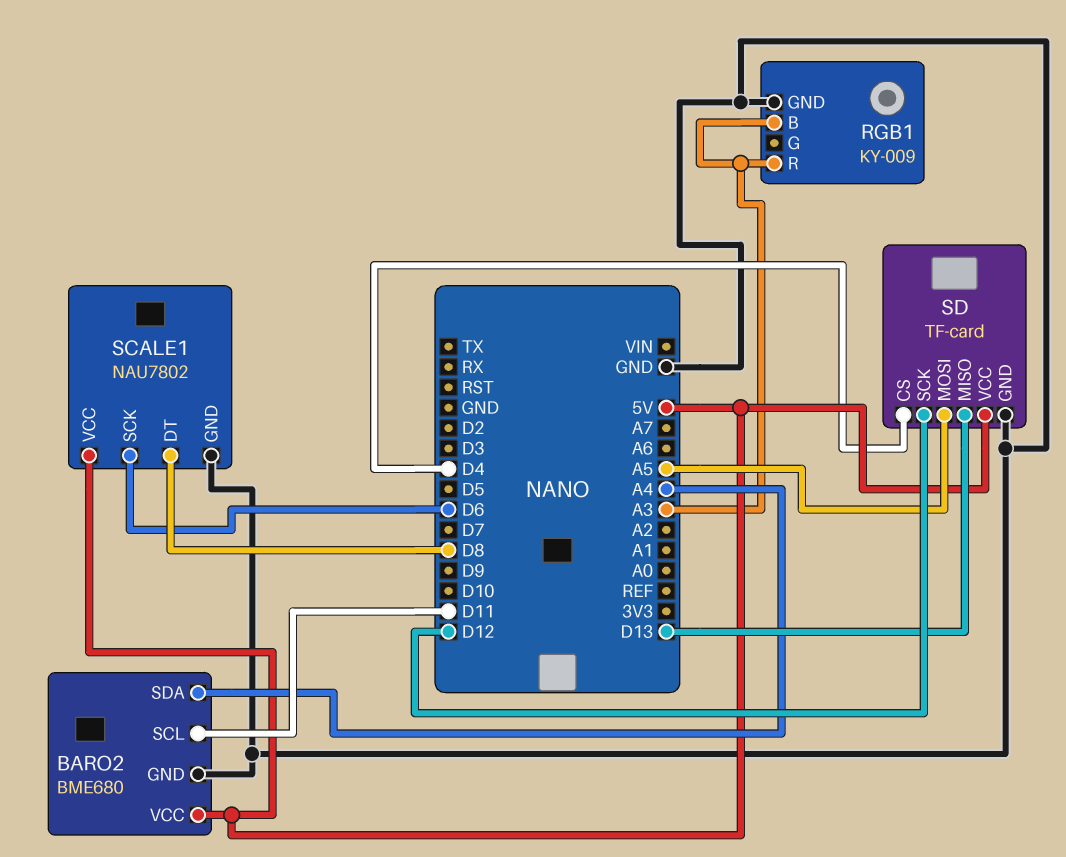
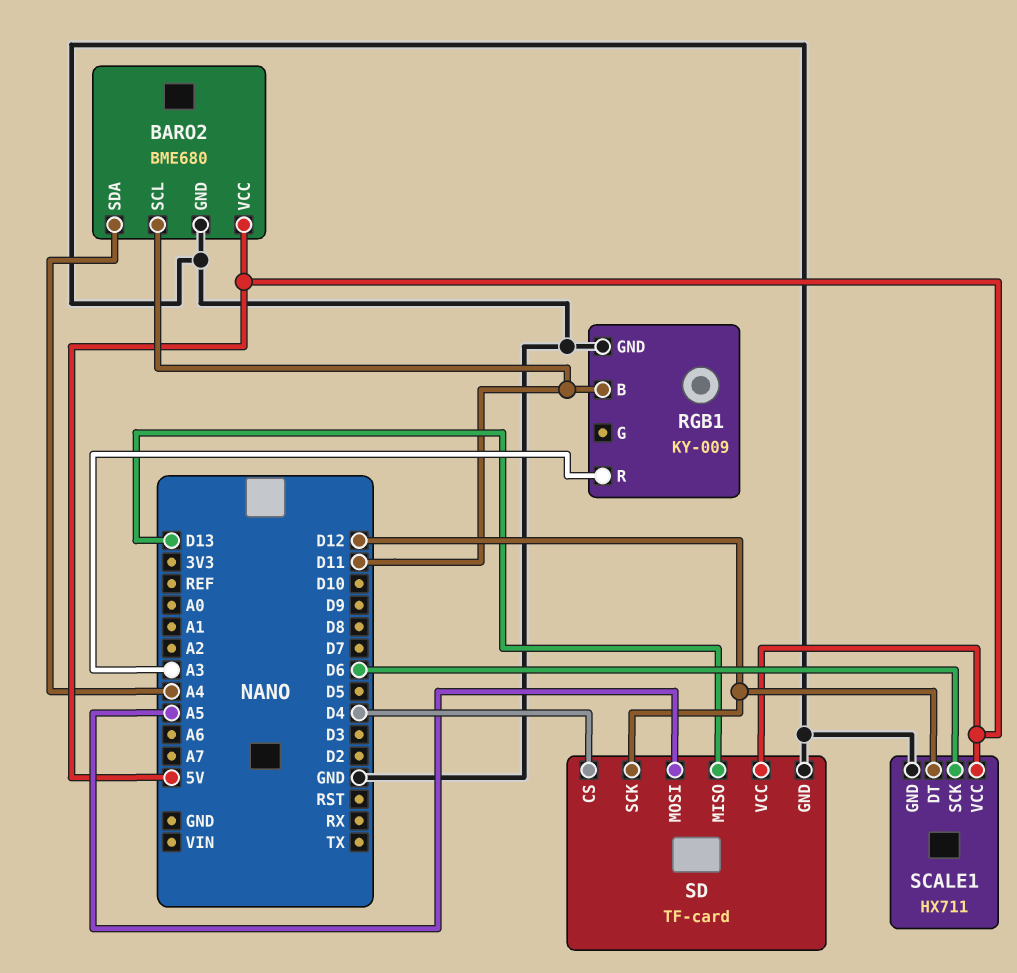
RGB1 pin B: A3 -> D11
SCALE1: NAU7802 -> HX711
SCALE1 pin DT: D8 -> D12

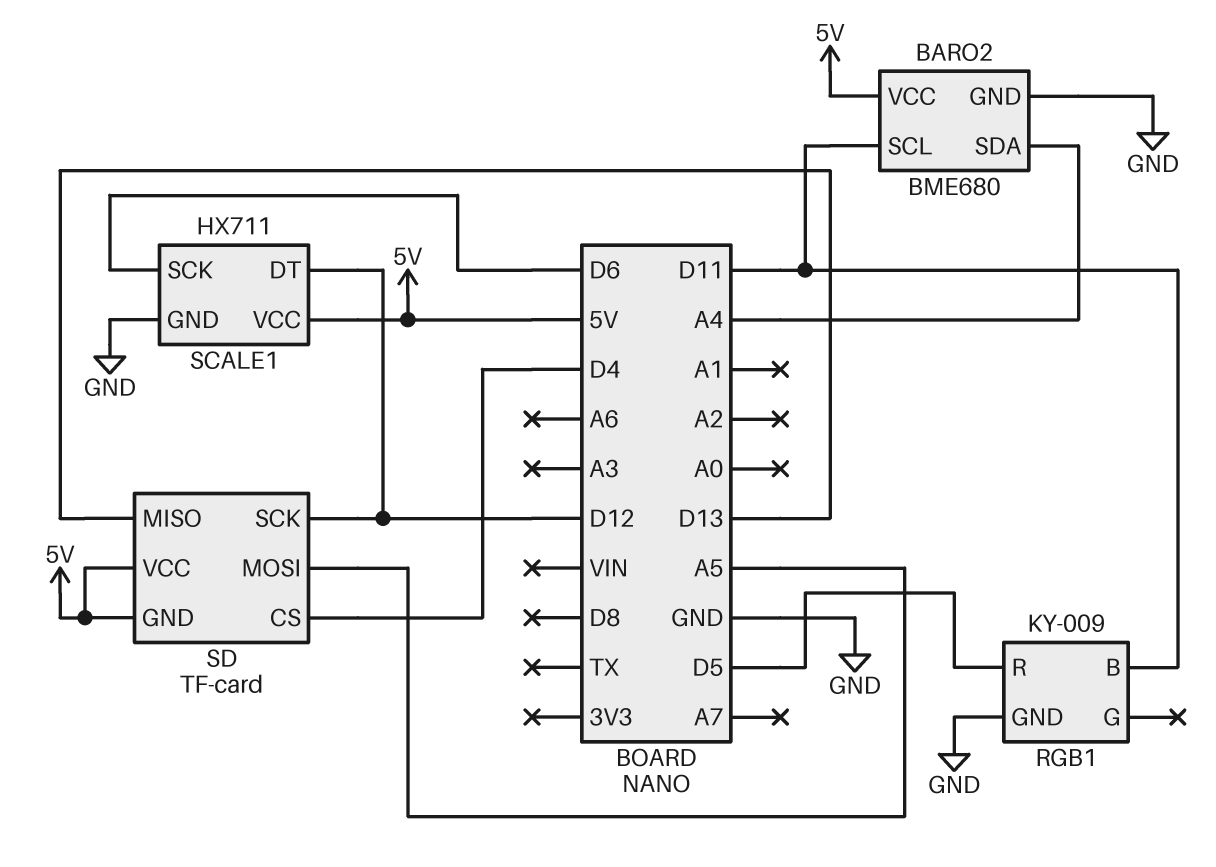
RGB1 pin R: A3 -> D5
SD pin GND: GND -> 5V

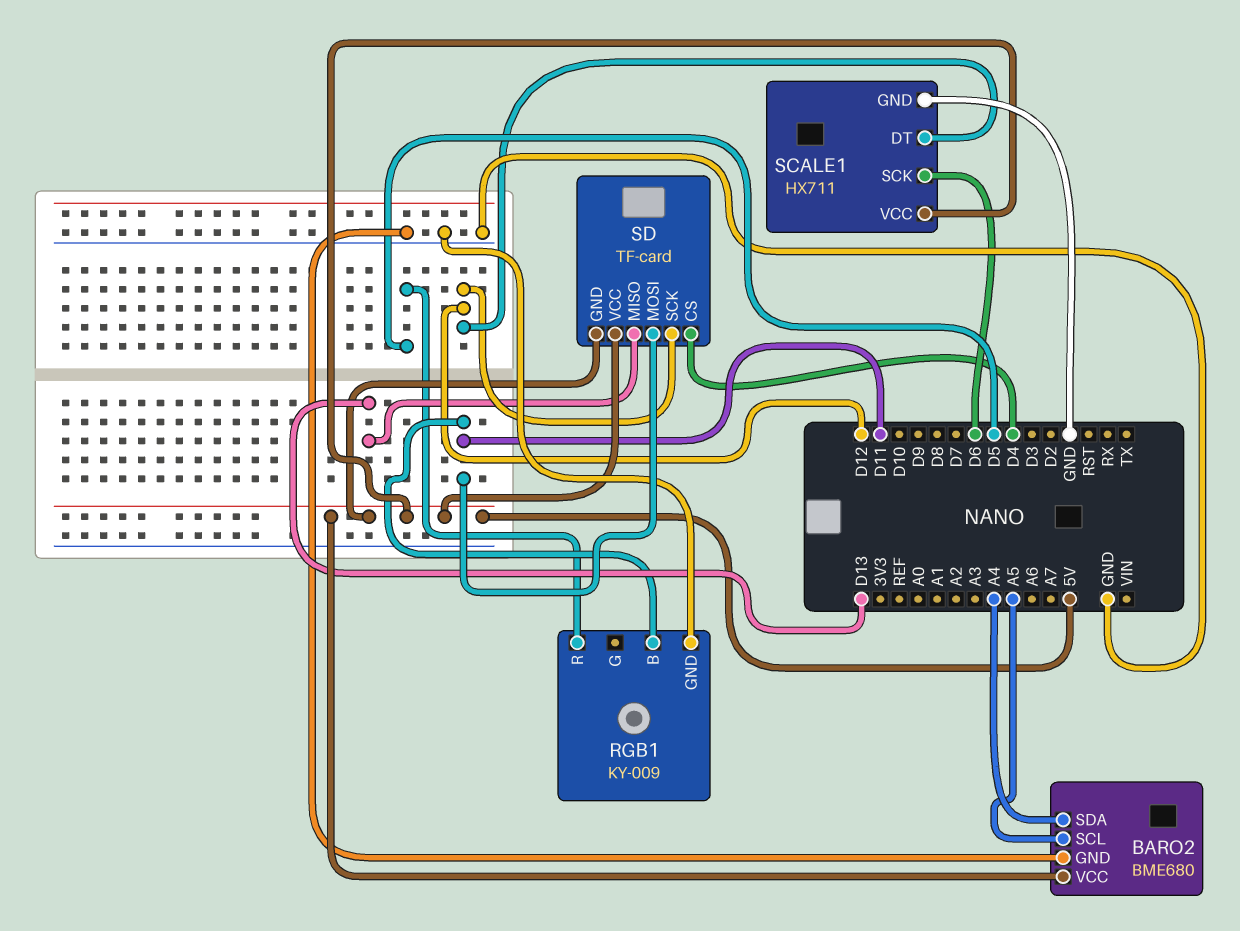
BARO2 pin SCL: D11 -> A5
SD pin MOSI: A5 -> D11

